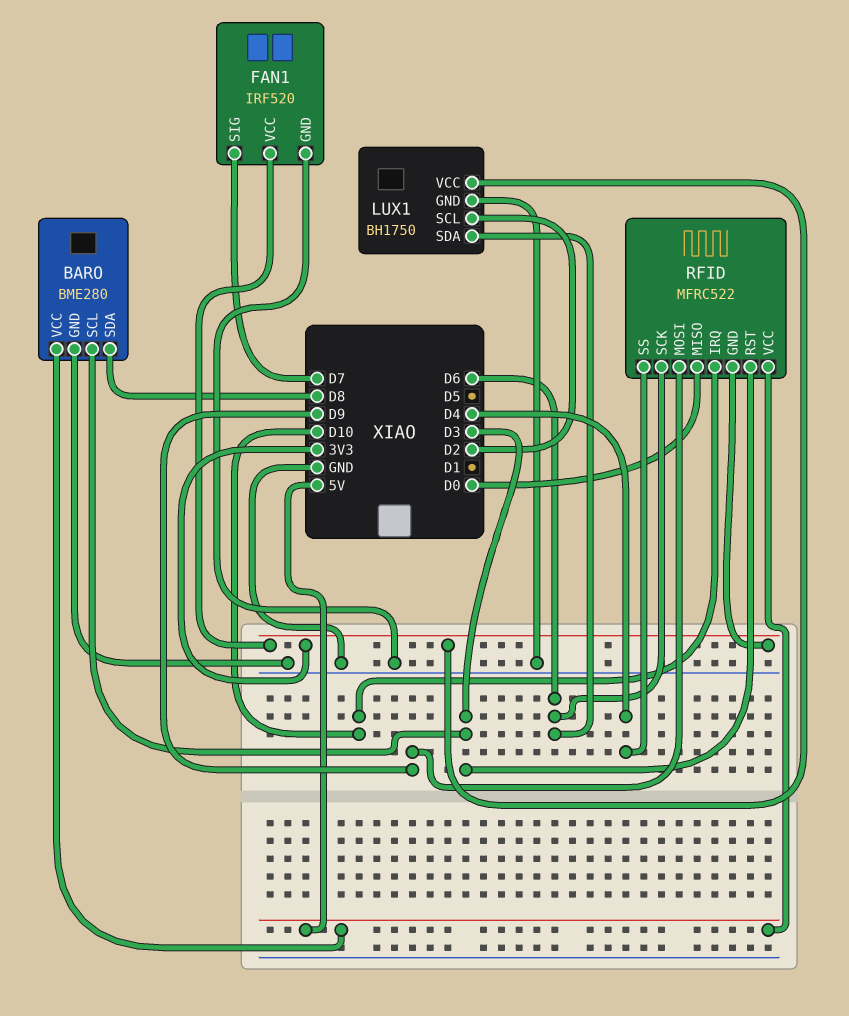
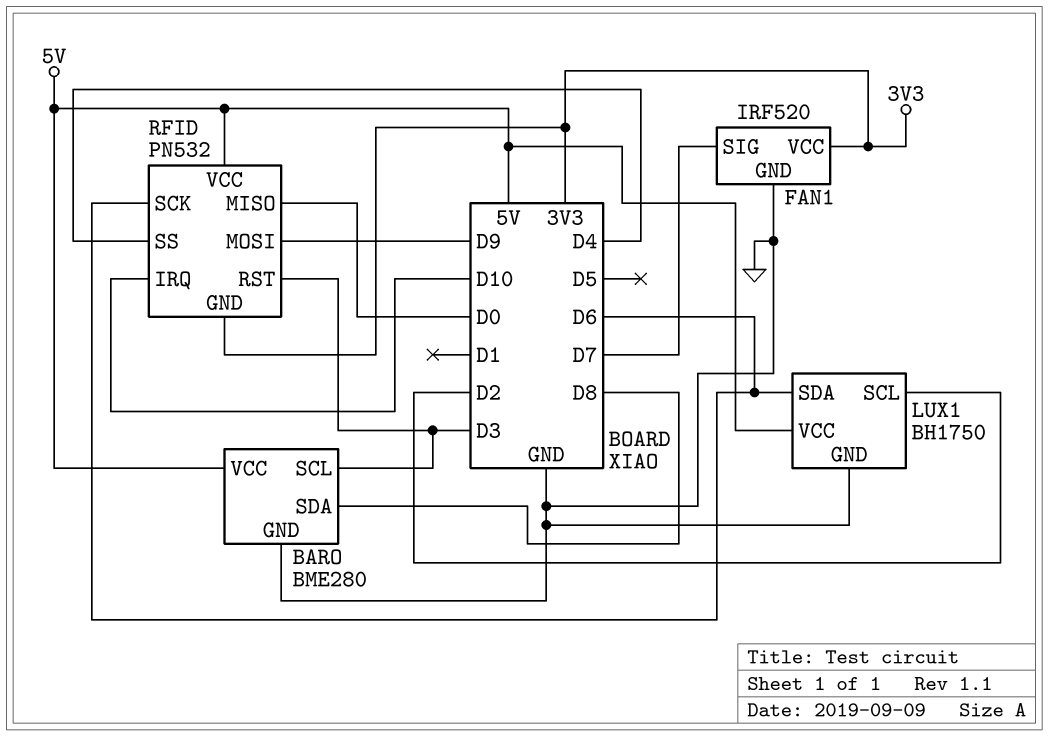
LUX1 pin VCC: 3V3 -> 5V
RFID: MFRC522 -> PN532

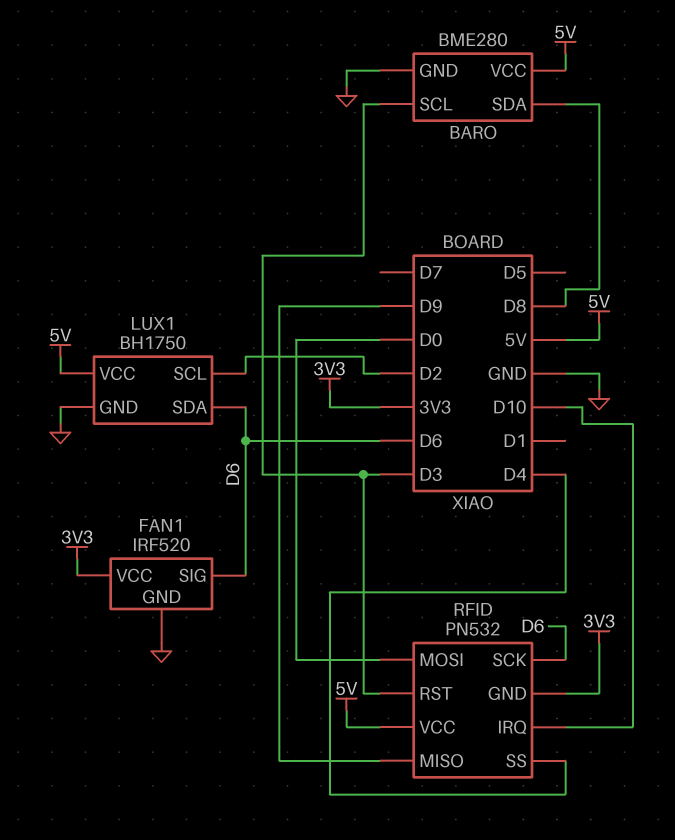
FAN1 pin SIG: D7 -> D6
RFID pin MISO: D0 -> D9
RFID pin MOSI: D9 -> D0

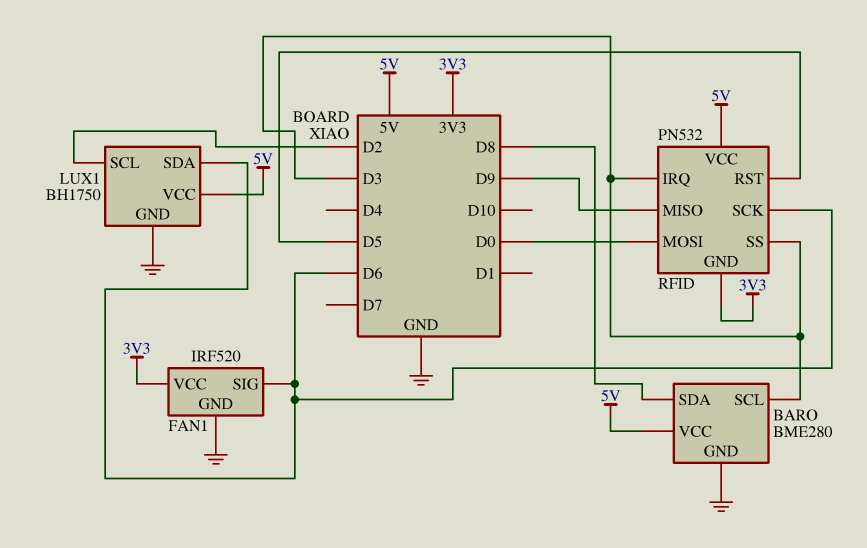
RFID pin IRQ: D10 -> D3
RFID pin RST: D3 -> D5
RFID pin SS: D4 -> D3

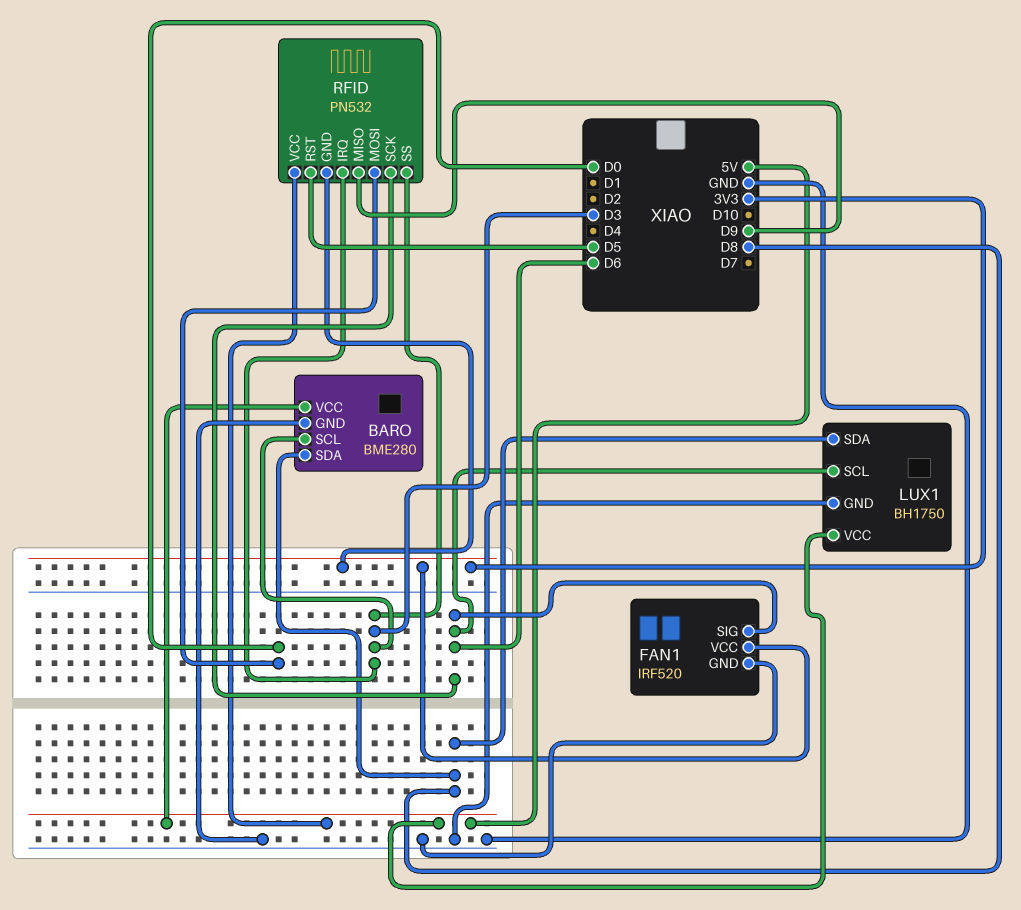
LUX1 pin SCL: D2 -> D6
LUX1 pin SDA: D6 -> D8

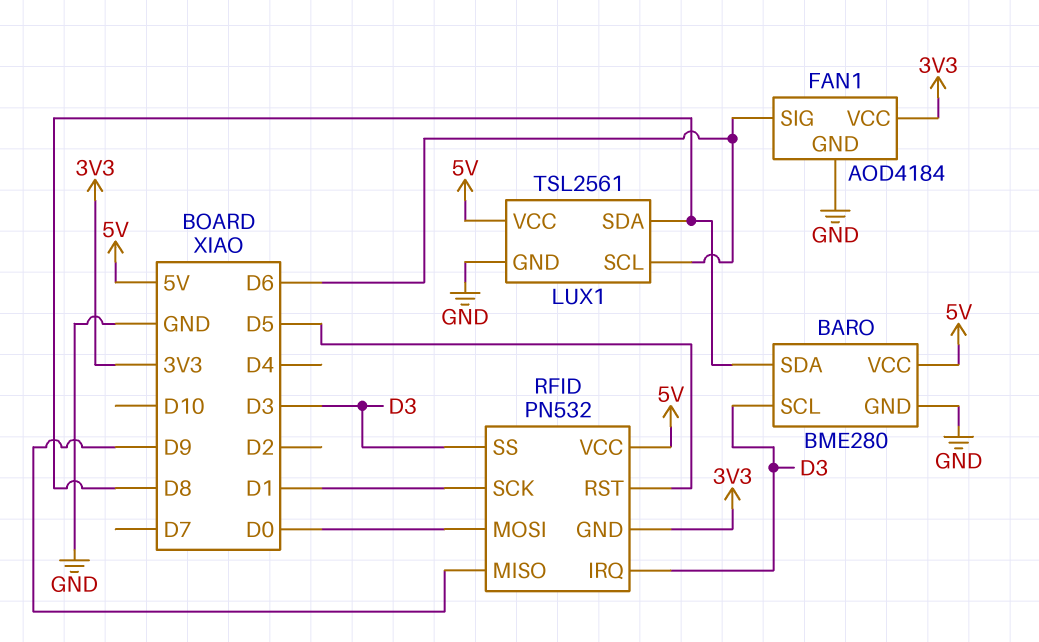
FAN1: IRF520 -> AOD4184
LUX1: BH1750 -> TSL2561
RFID pin SCK: D6 -> D1

